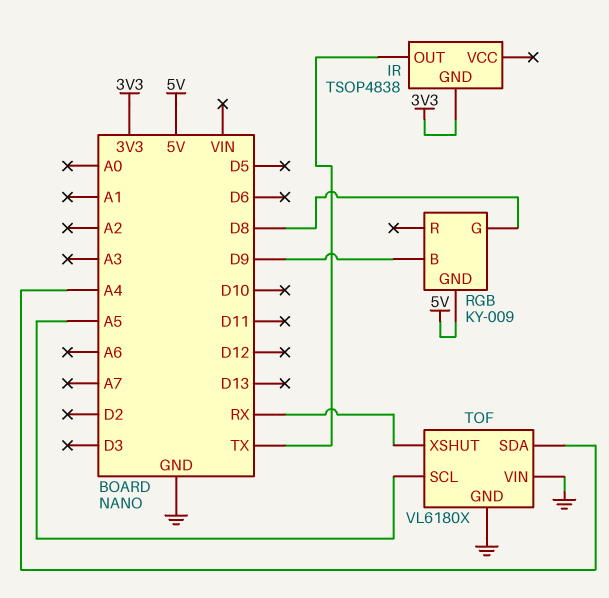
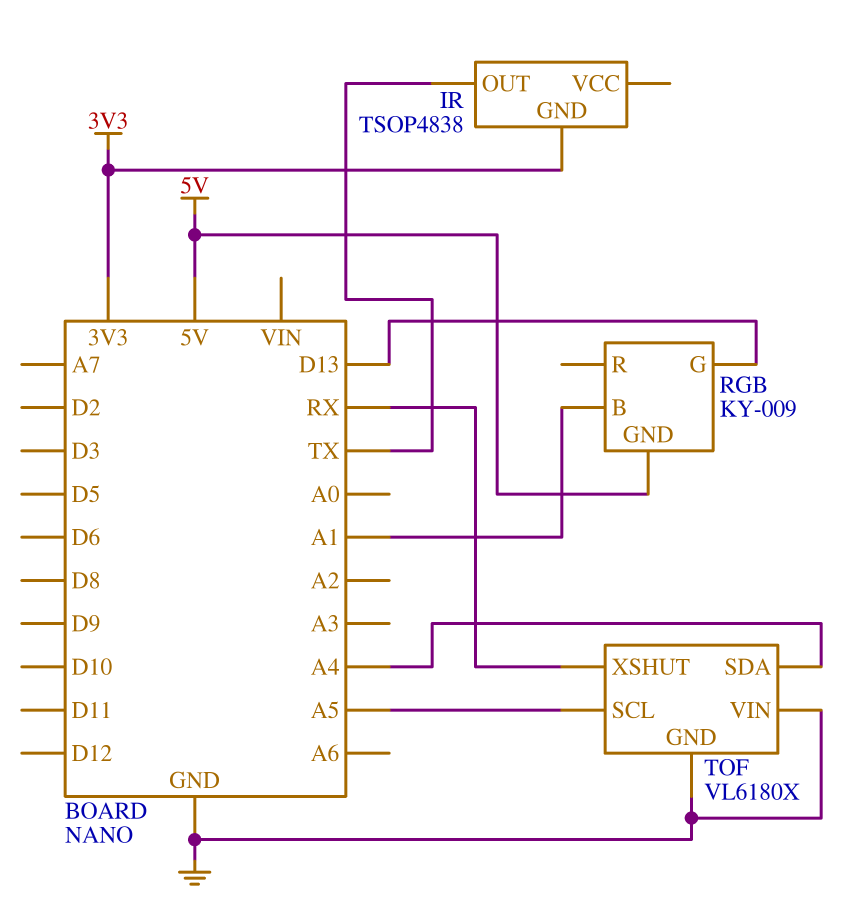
RGB pin B: D9 -> A1
RGB pin G: D8 -> D13

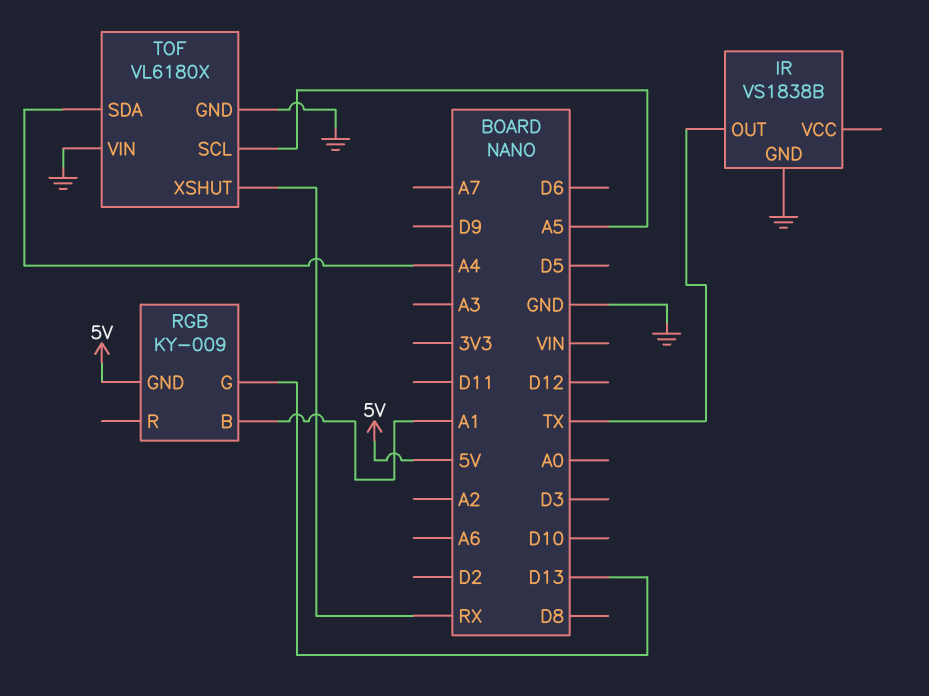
IR: TSOP4838 -> VS1838B
IR pin GND: 3V3 -> GND

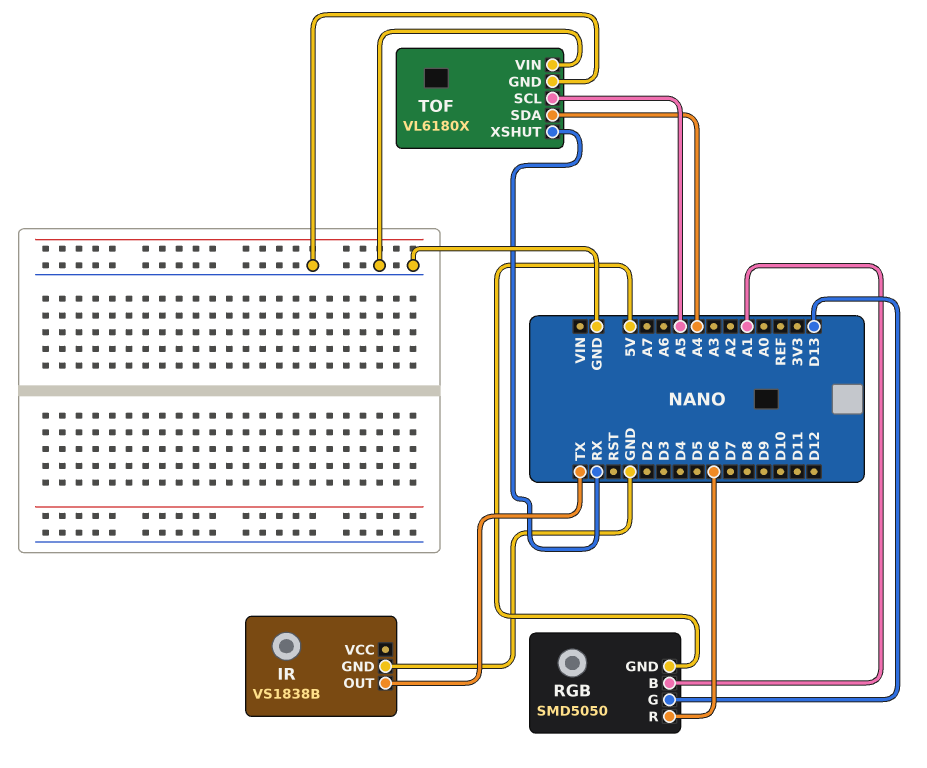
RGB: KY-009 -> SMD5050
RGB pin R: none -> D6

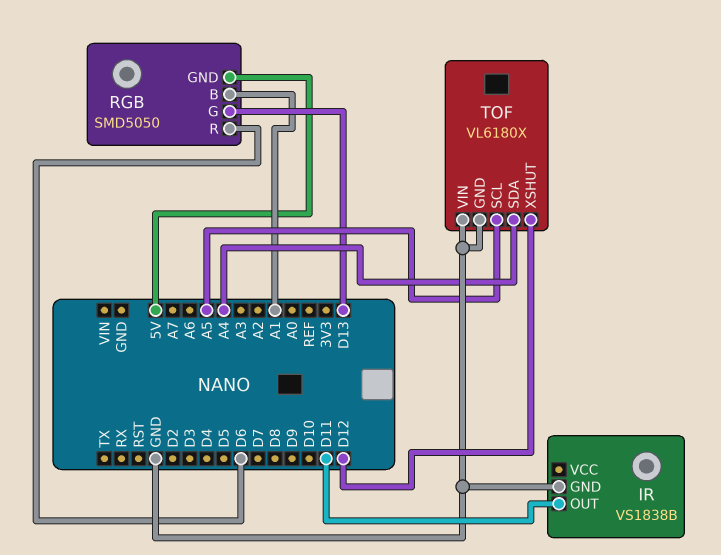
IR pin OUT: TX -> D11
TOF pin XSHUT: RX -> D12

